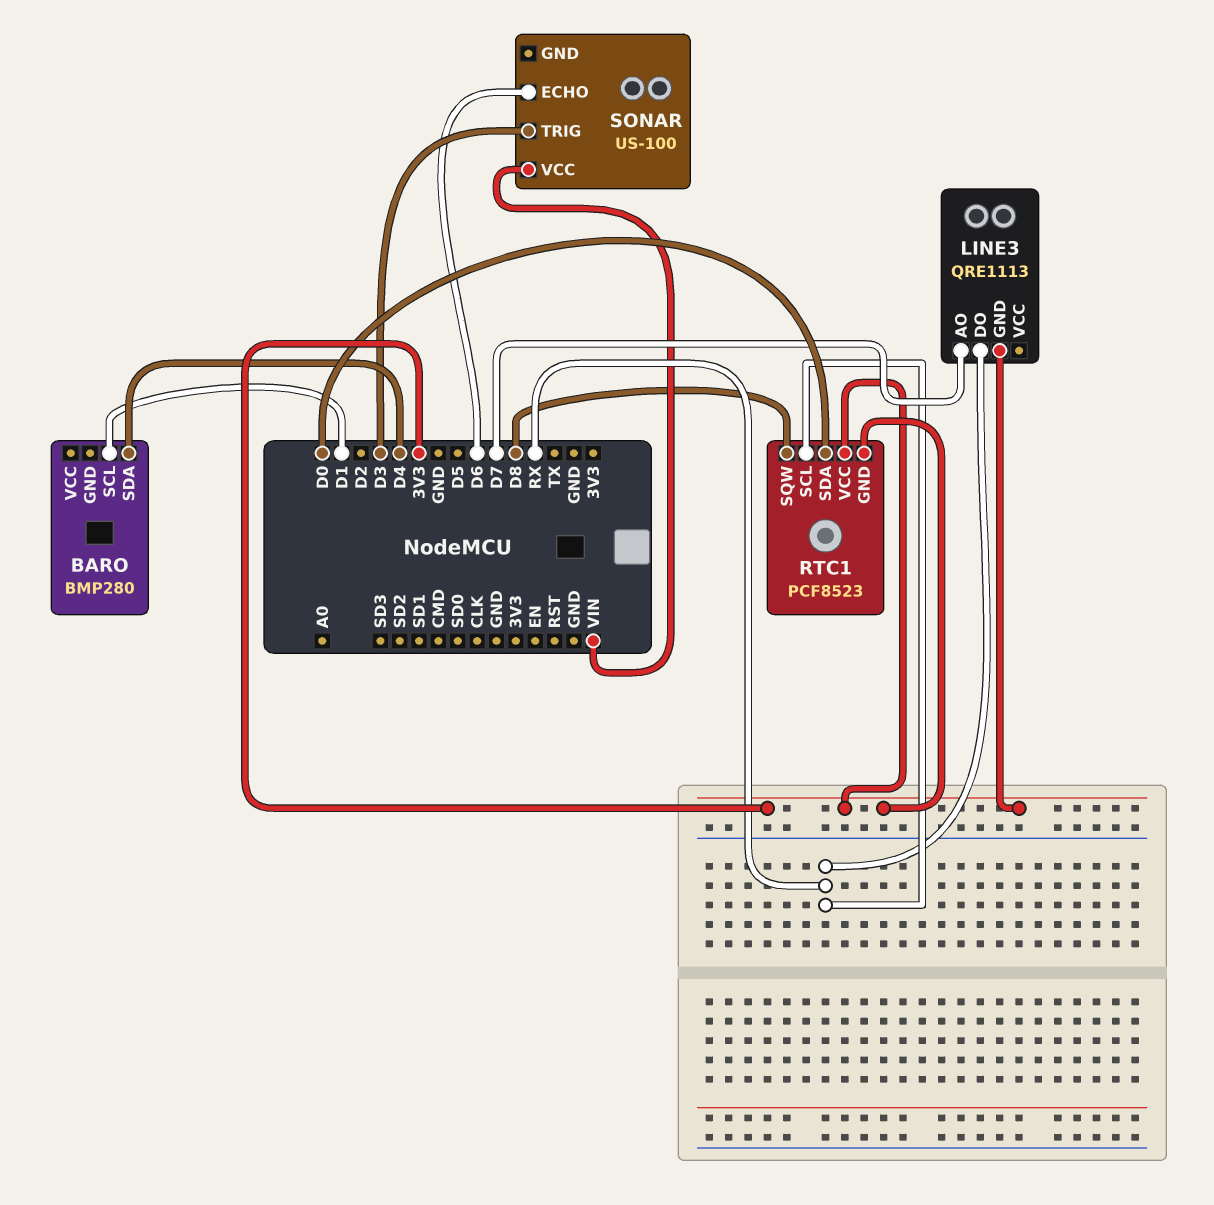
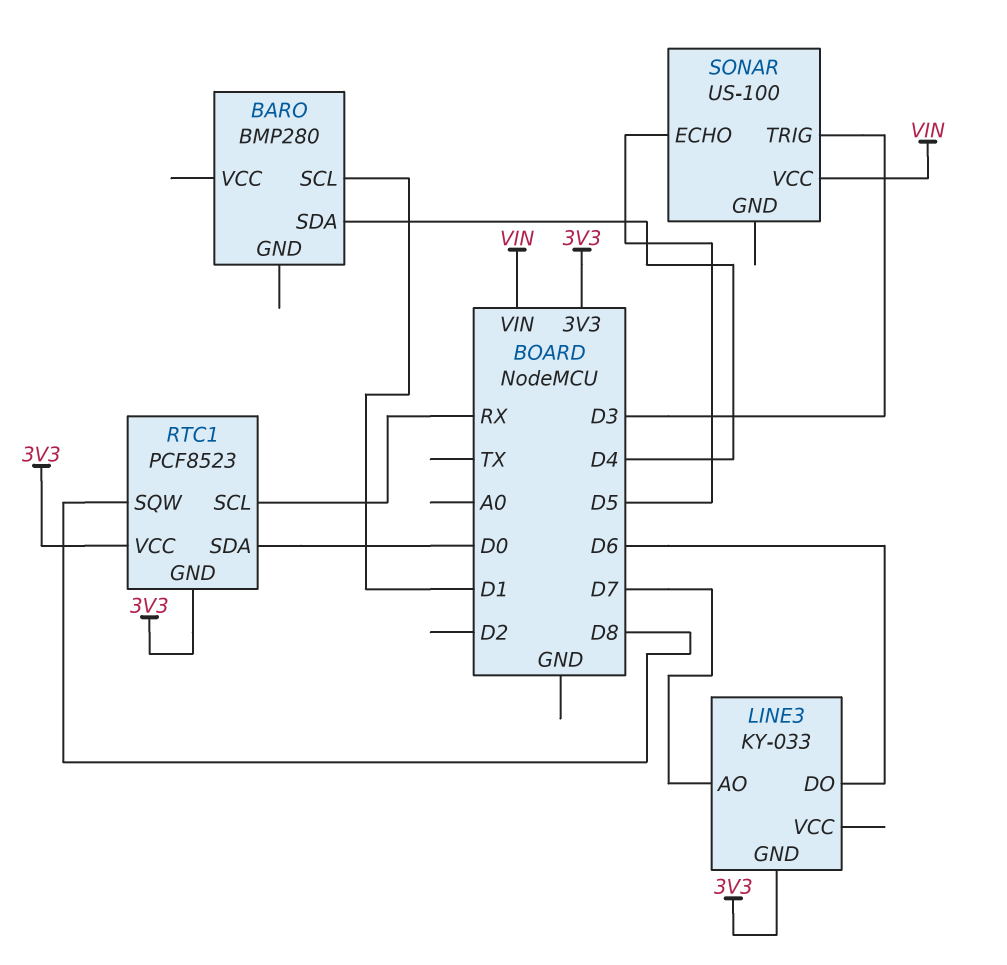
LINE3: QRE1113 -> KY-033
LINE3 pin DO: RX -> D6
SONAR pin ECHO: D6 -> D5

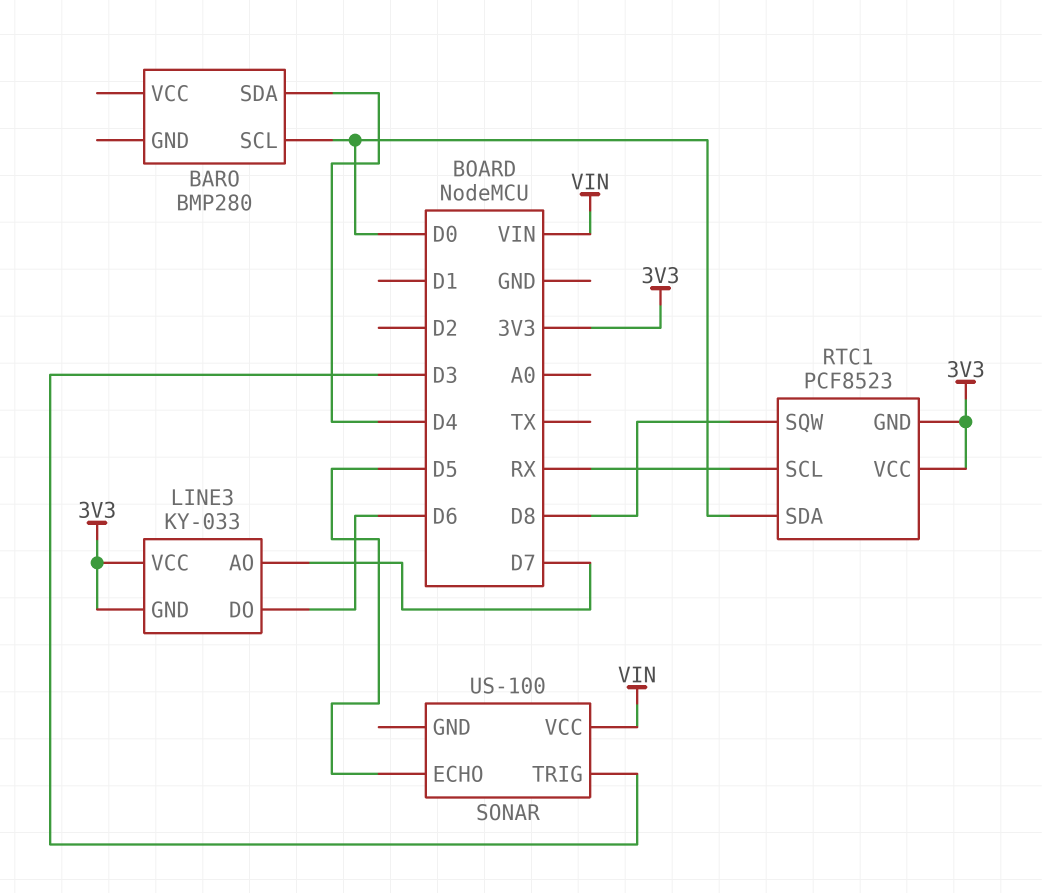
BARO pin SCL: D1 -> D0
LINE3 pin VCC: none -> 3V3

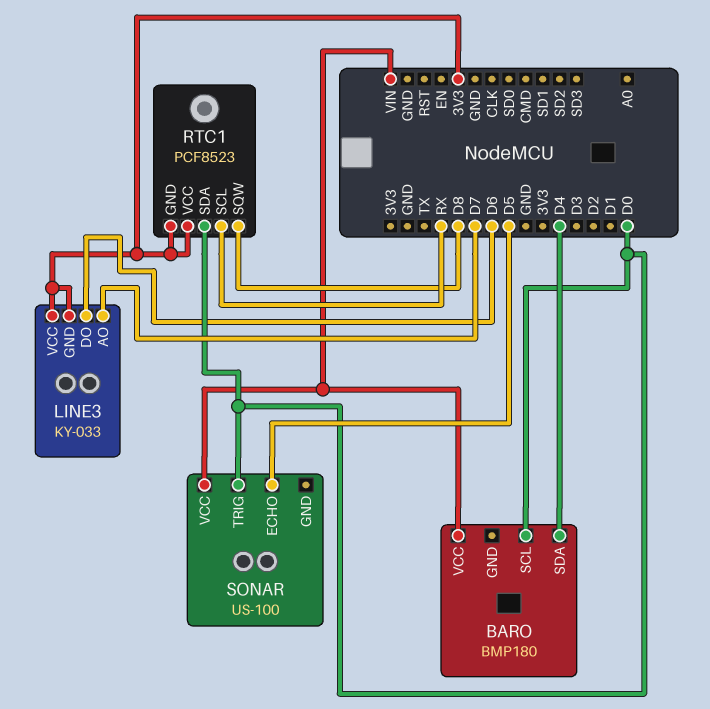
BARO: BMP280 -> BMP180
BARO pin VCC: none -> VIN
SONAR pin TRIG: D3 -> D0

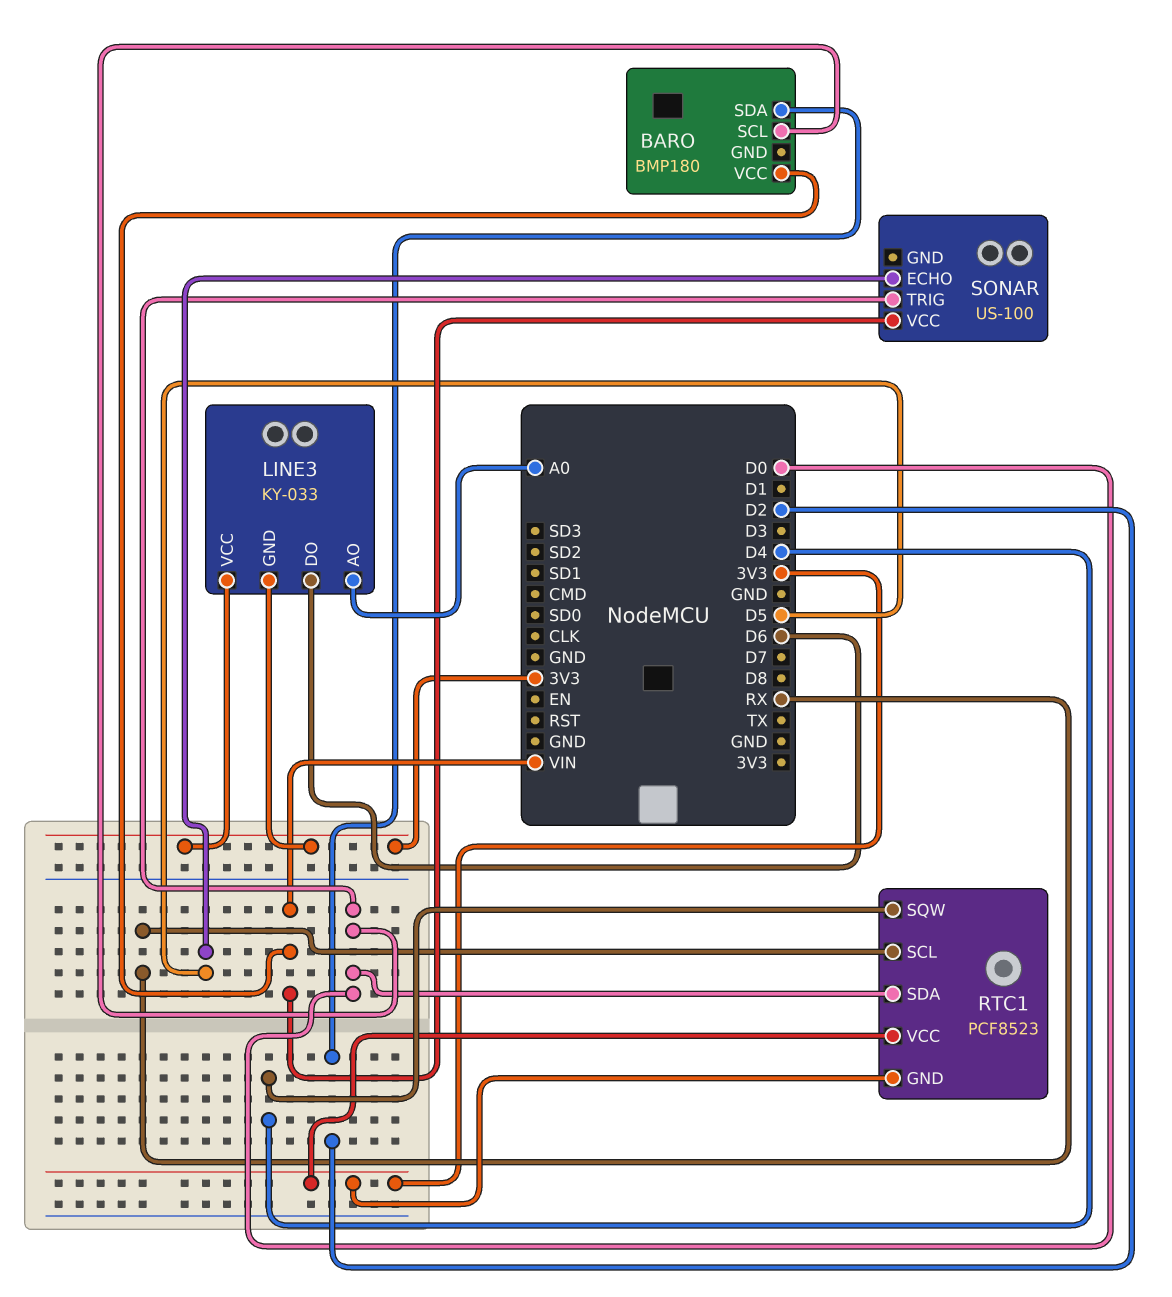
BARO pin SDA: D4 -> D2
LINE3 pin AO: D7 -> A0
RTC1 pin SQW: D8 -> D4

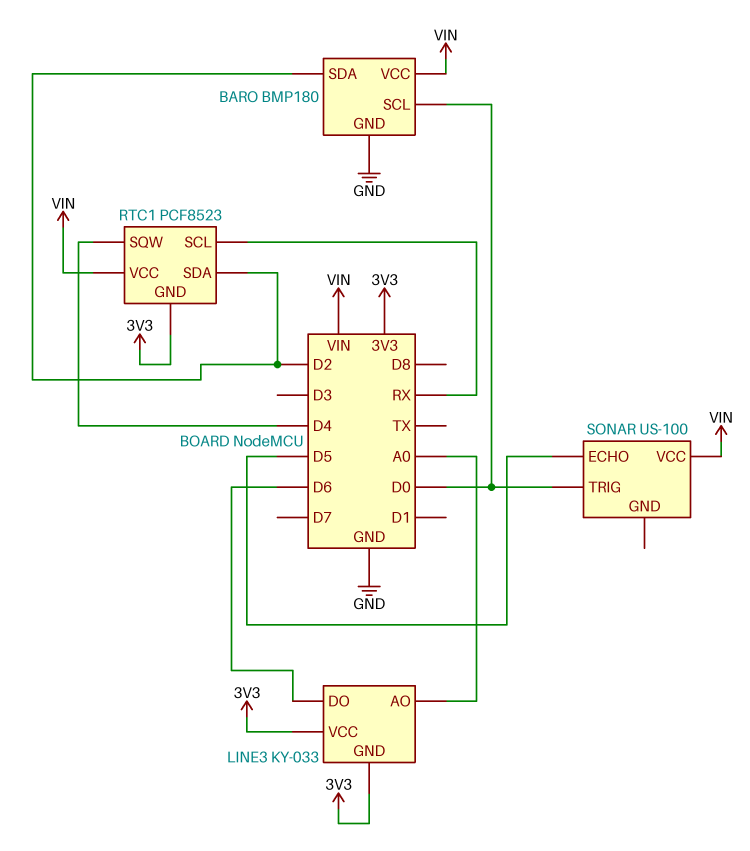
BARO pin GND: none -> GND
RTC1 pin SDA: D0 -> D2
RTC1 pin VCC: 3V3 -> VIN

